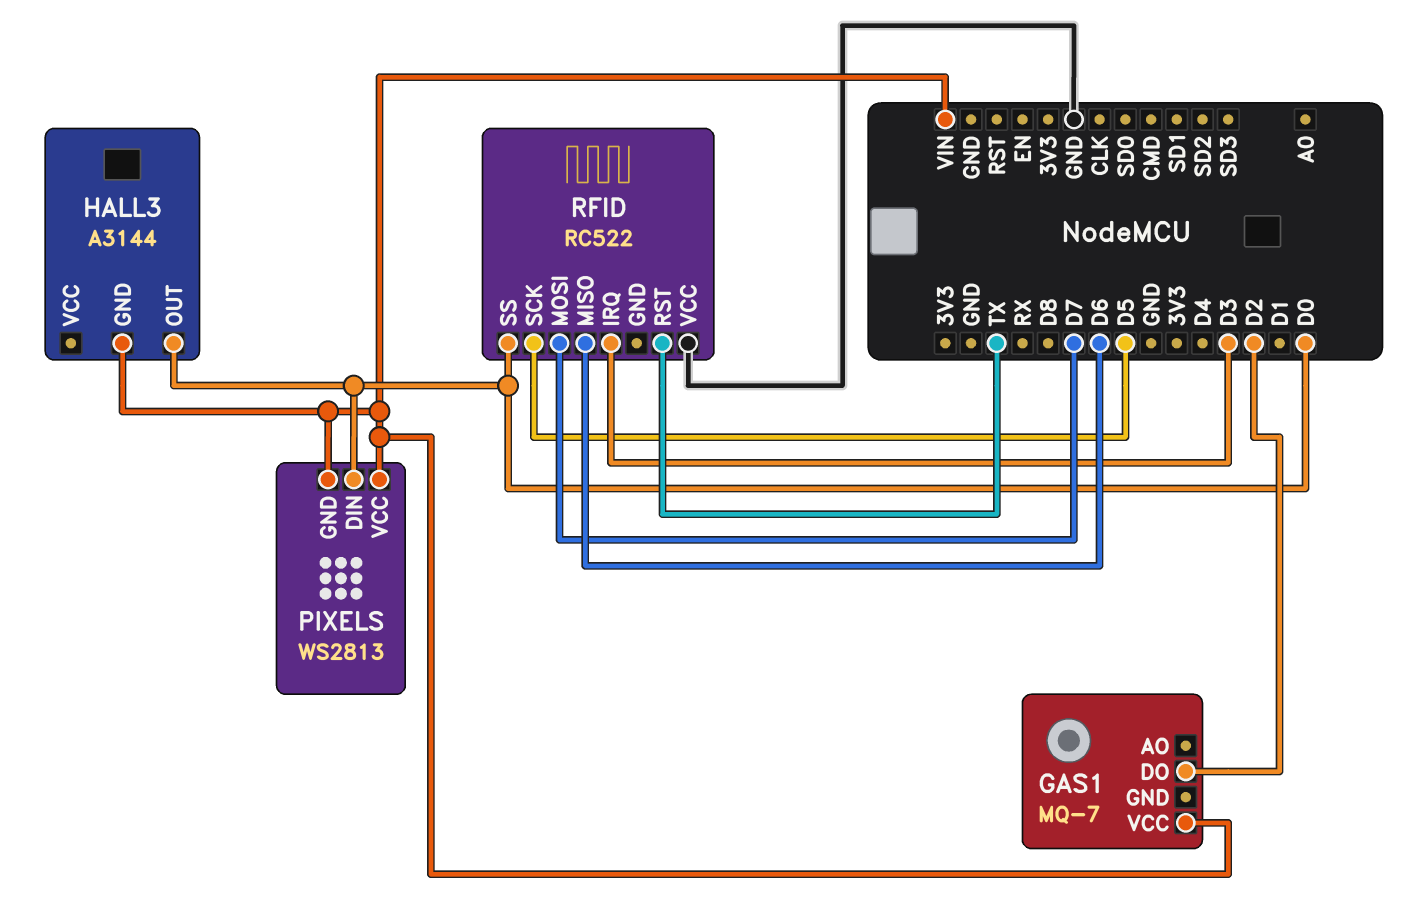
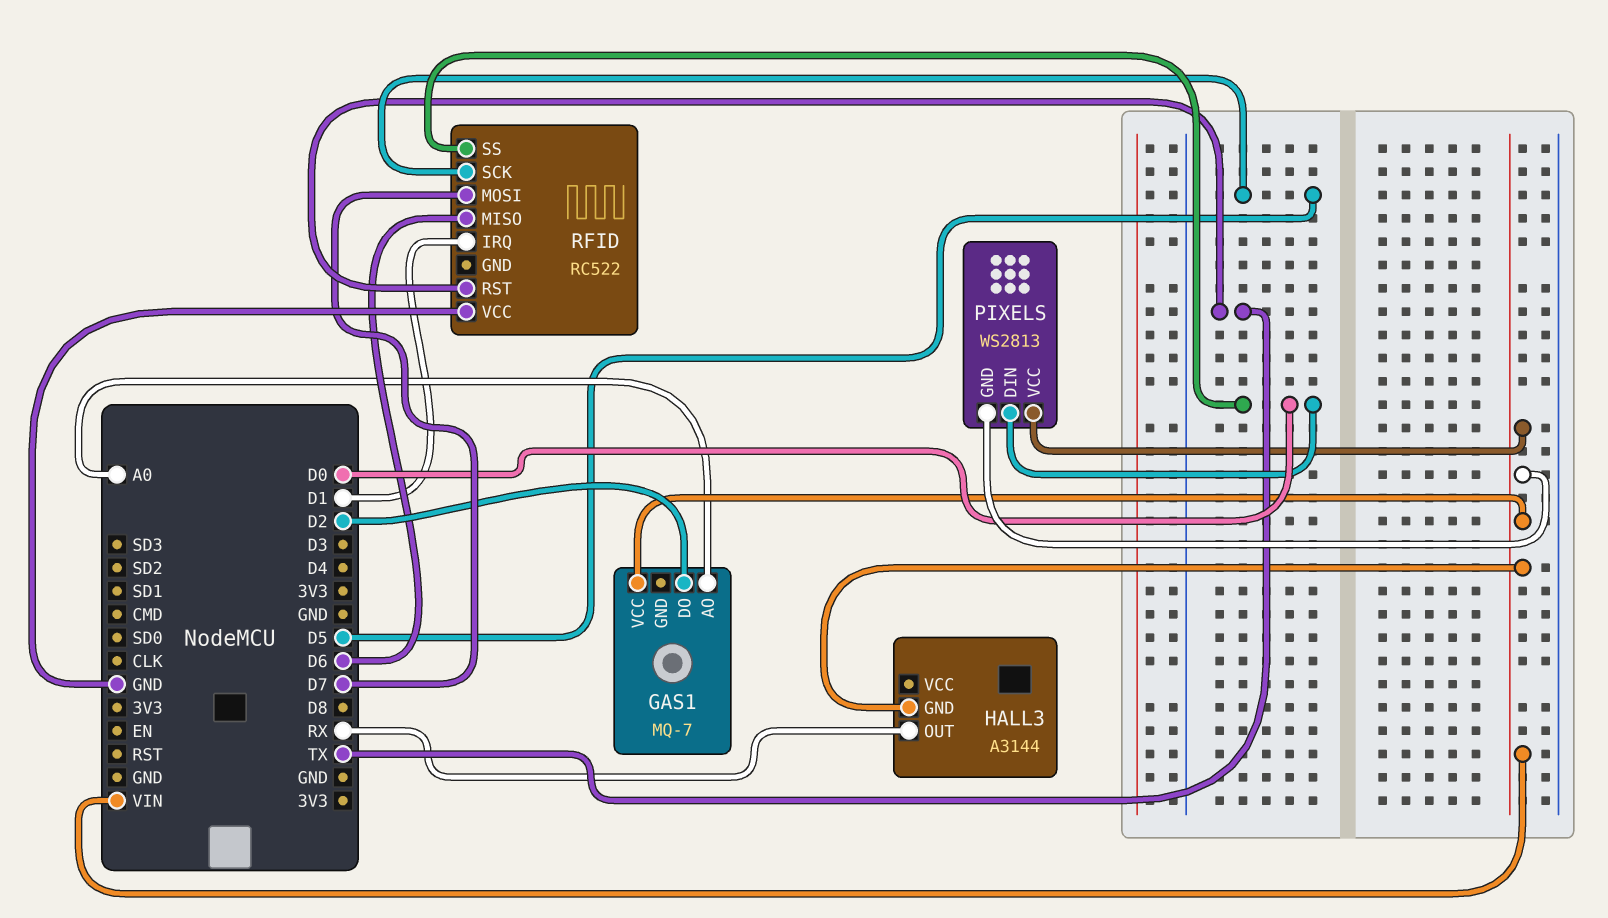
GAS1 pin AO: none -> A0
HALL3 pin OUT: D0 -> RX
RFID pin IRQ: D3 -> D1

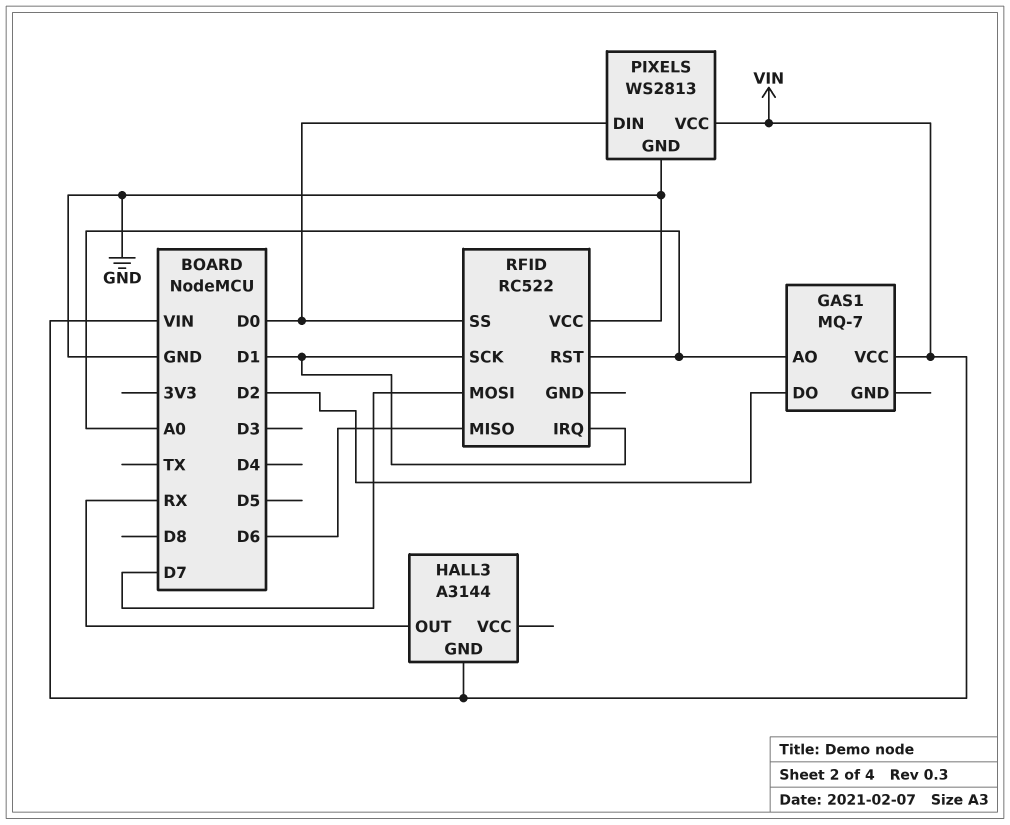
PIXELS pin GND: VIN -> GND
RFID pin RST: TX -> A0
RFID pin SCK: D5 -> D1

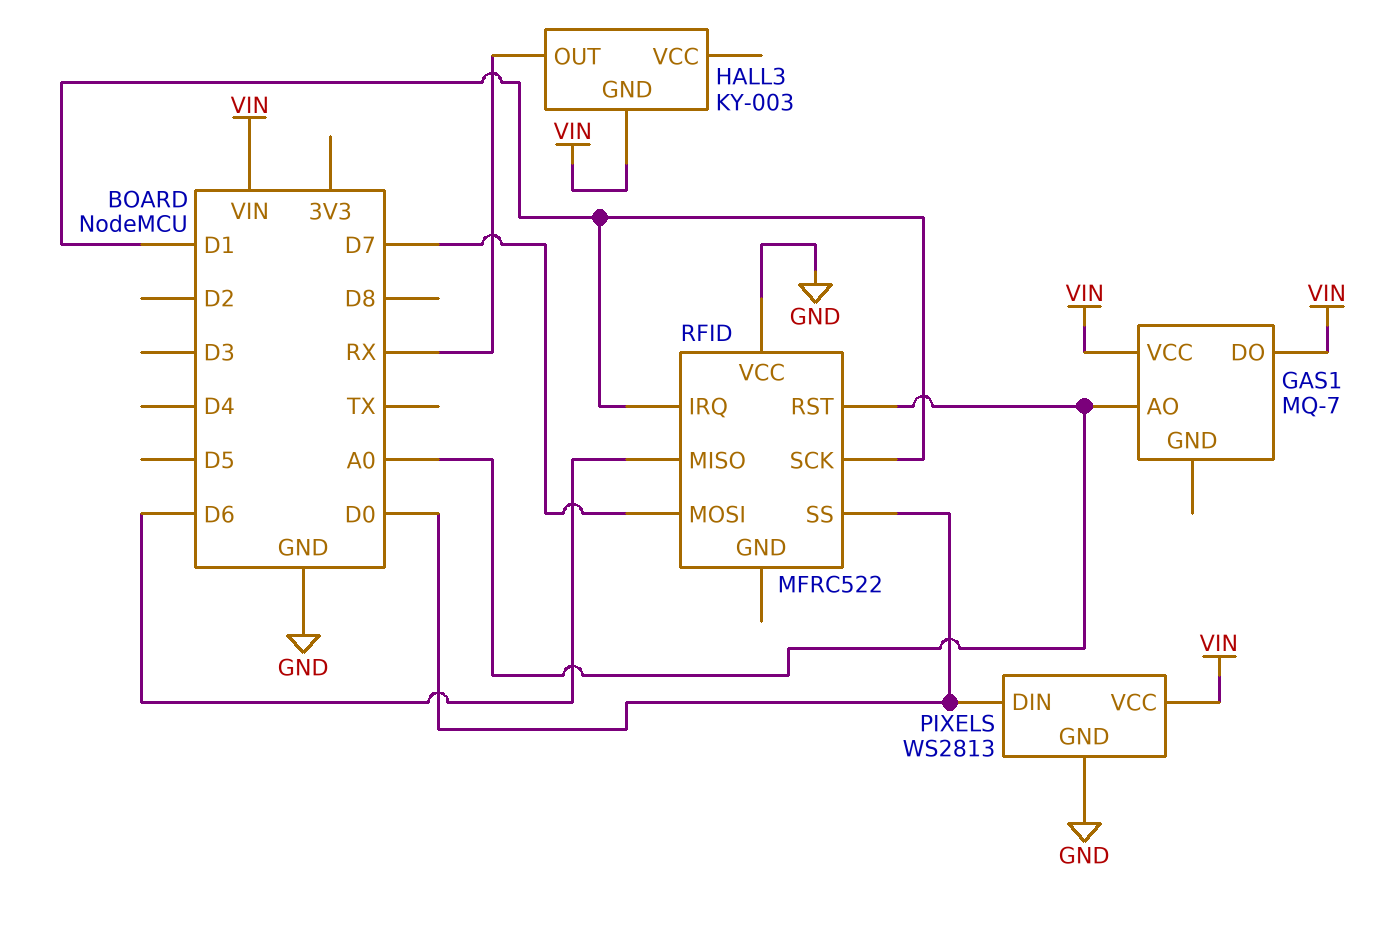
GAS1 pin DO: D2 -> VIN
HALL3: A3144 -> KY-003
RFID: RC522 -> MFRC522

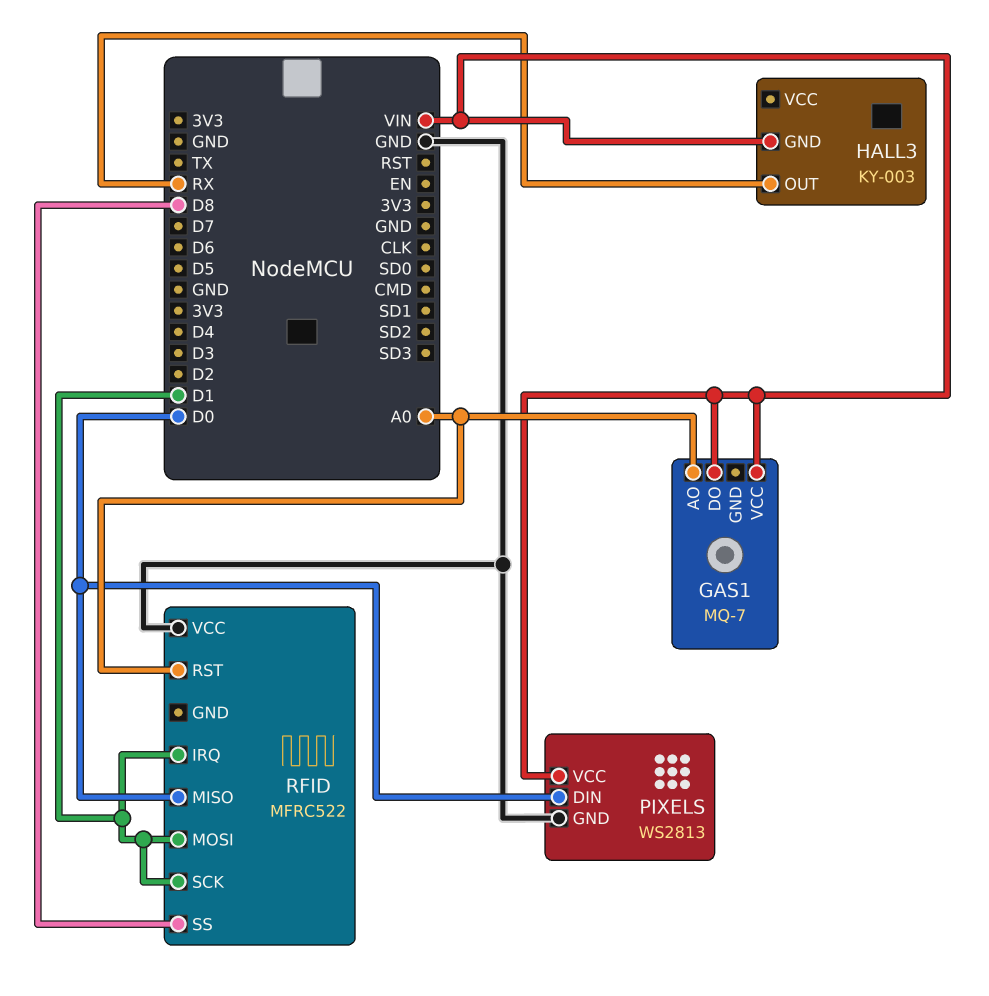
RFID pin MISO: D6 -> D0
RFID pin MOSI: D7 -> D1
RFID pin SS: D0 -> D8

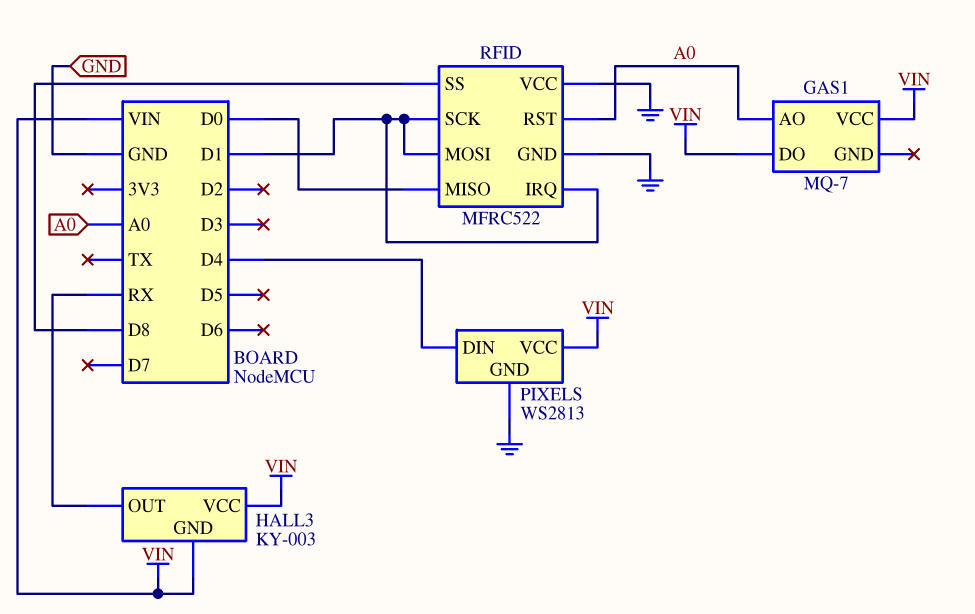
HALL3 pin VCC: none -> VIN
PIXELS pin DIN: D0 -> D4
RFID pin GND: none -> GND

